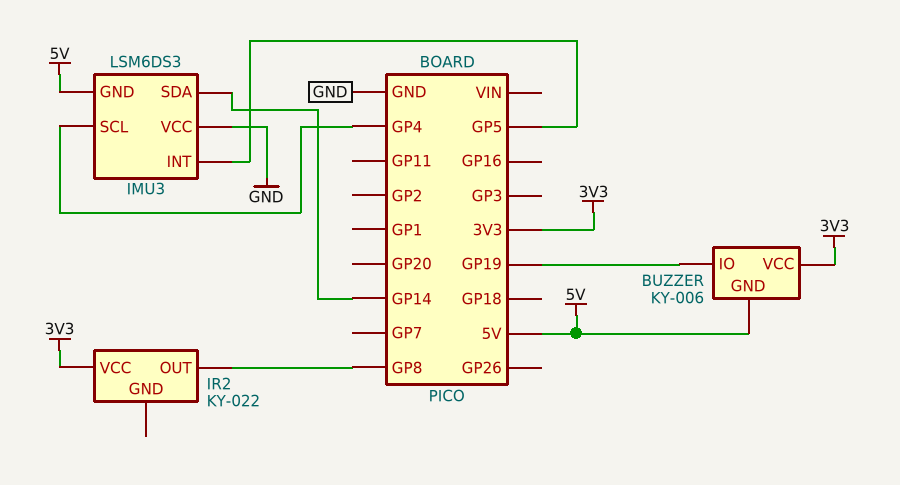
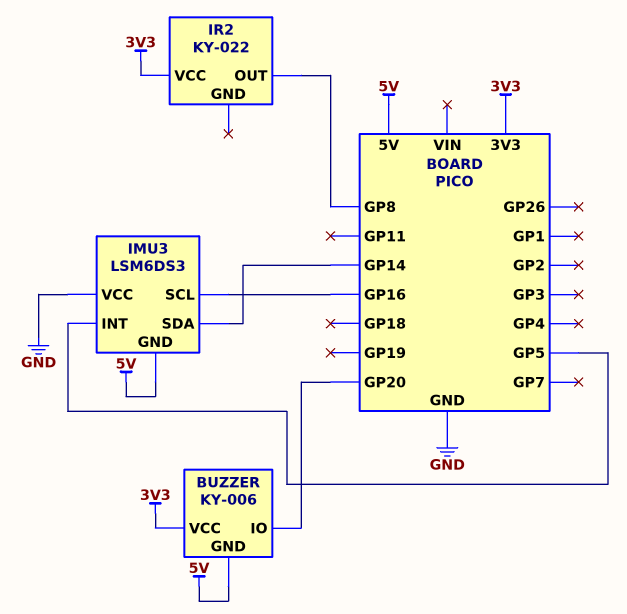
BUZZER pin IO: GP19 -> GP20
IMU3 pin SCL: GP4 -> GP16

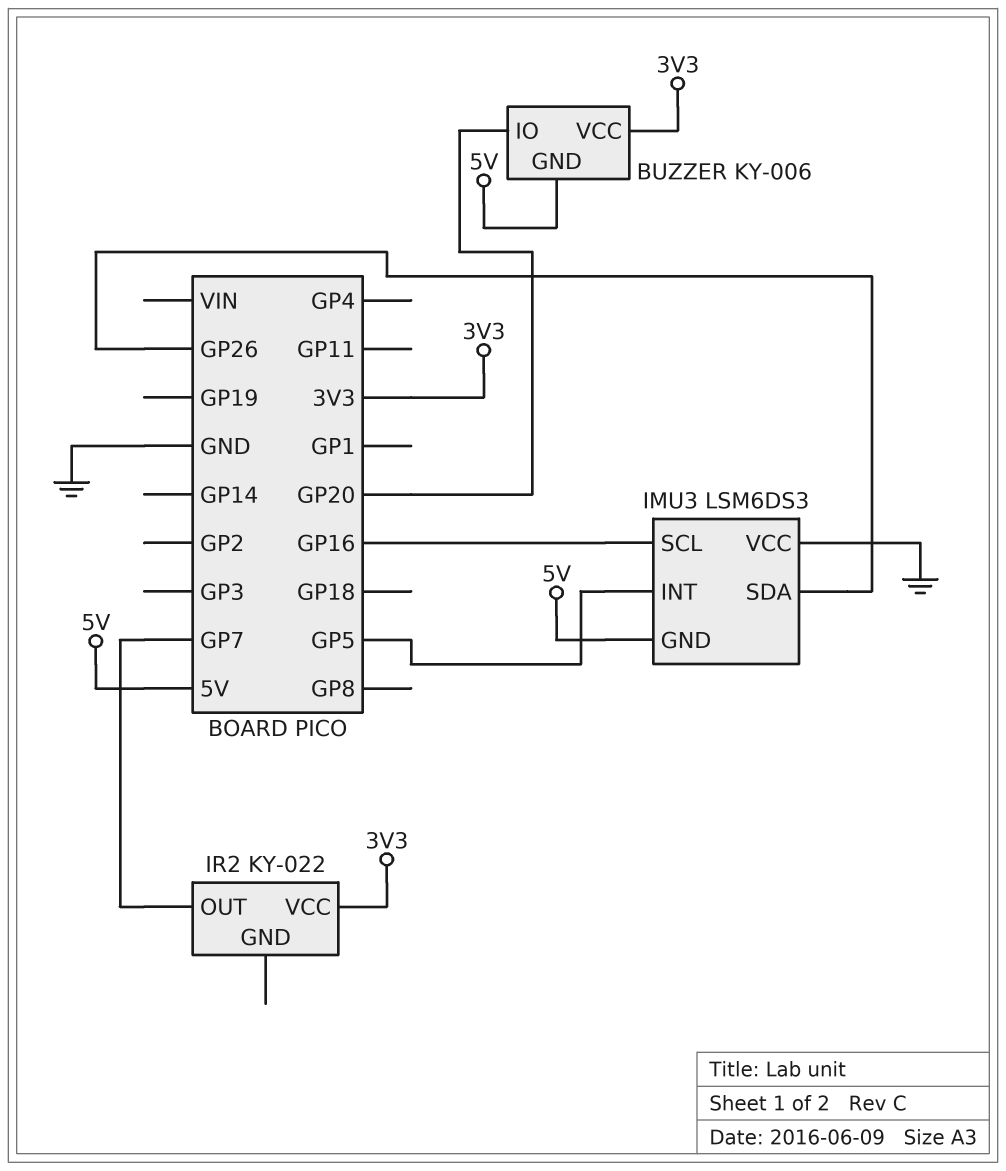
IMU3 pin SDA: GP14 -> GP26
IR2 pin OUT: GP8 -> GP7

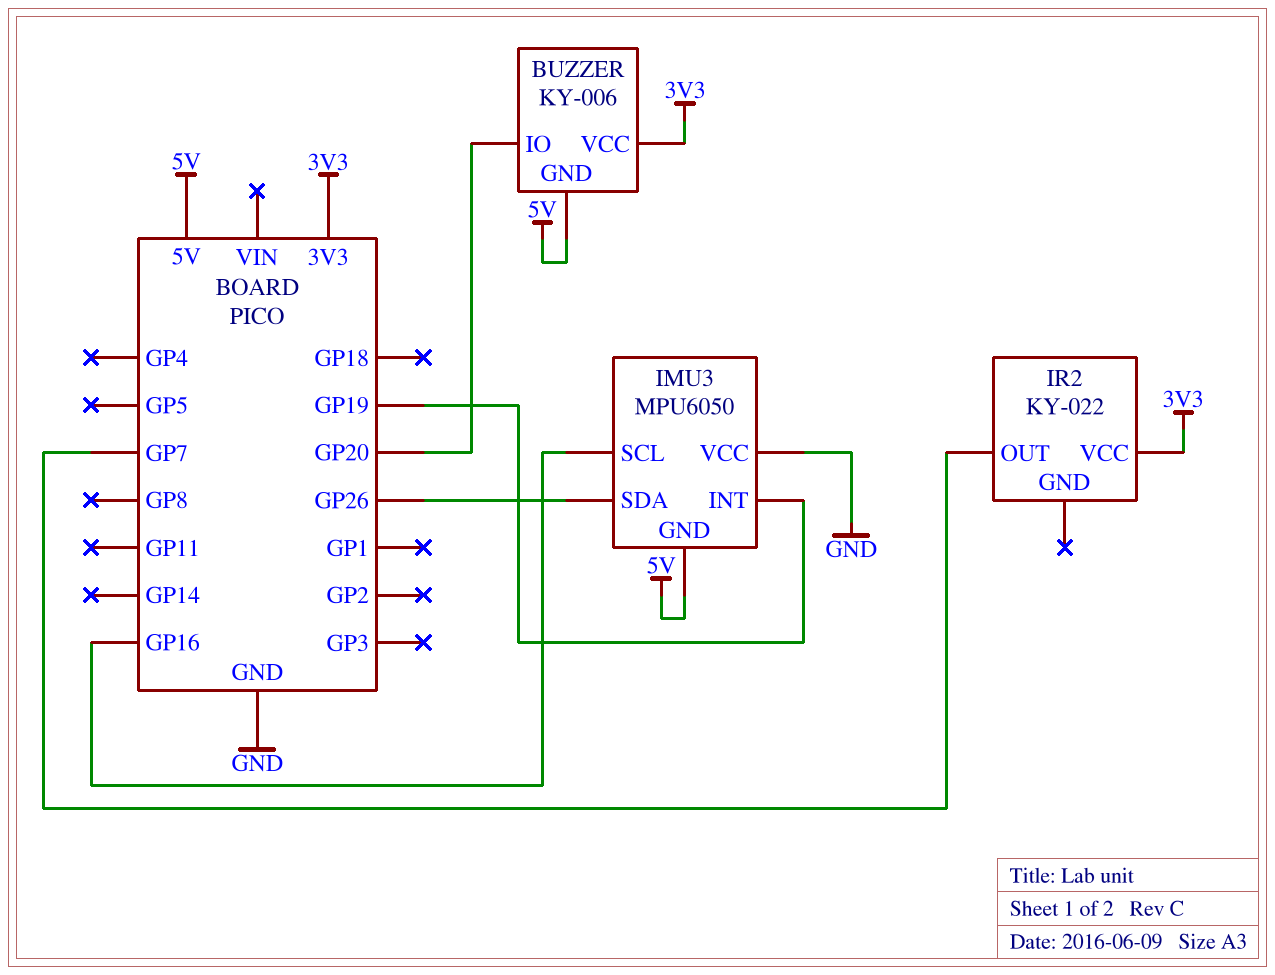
IMU3: LSM6DS3 -> MPU6050
IMU3 pin INT: GP5 -> GP19

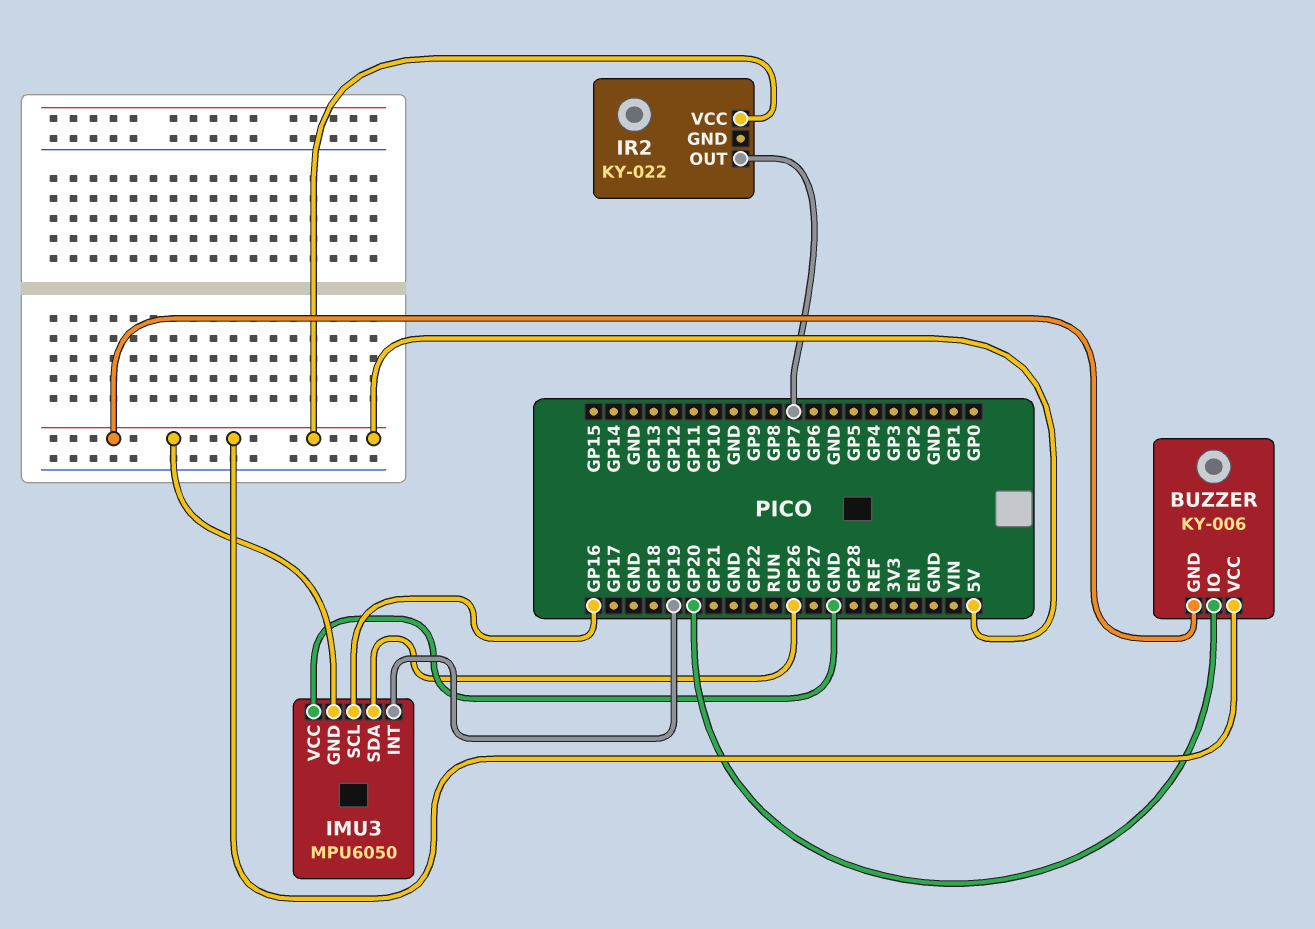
BUZZER pin VCC: 3V3 -> 5V
IR2 pin VCC: 3V3 -> 5V

